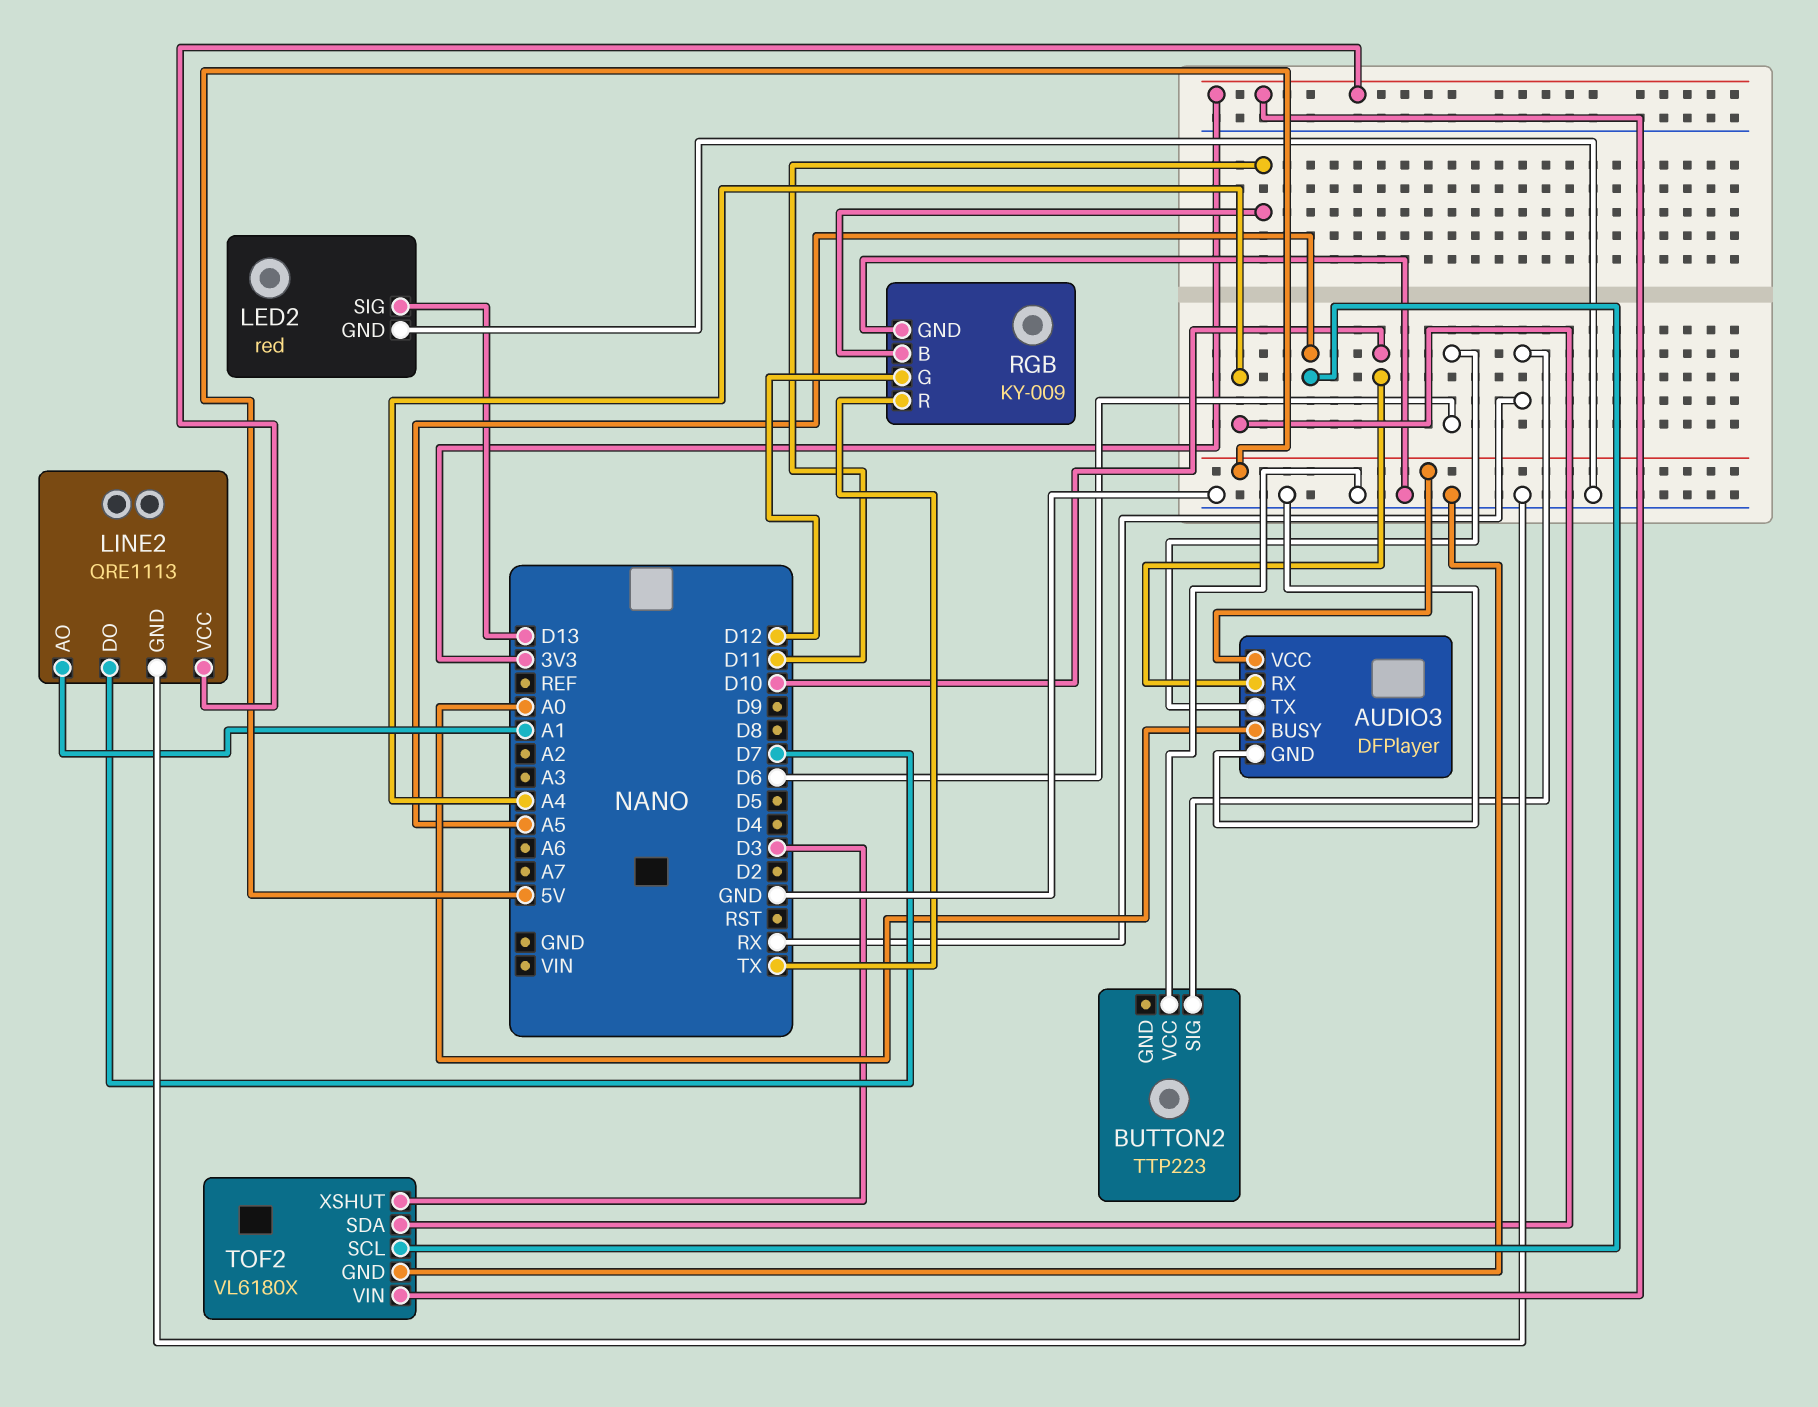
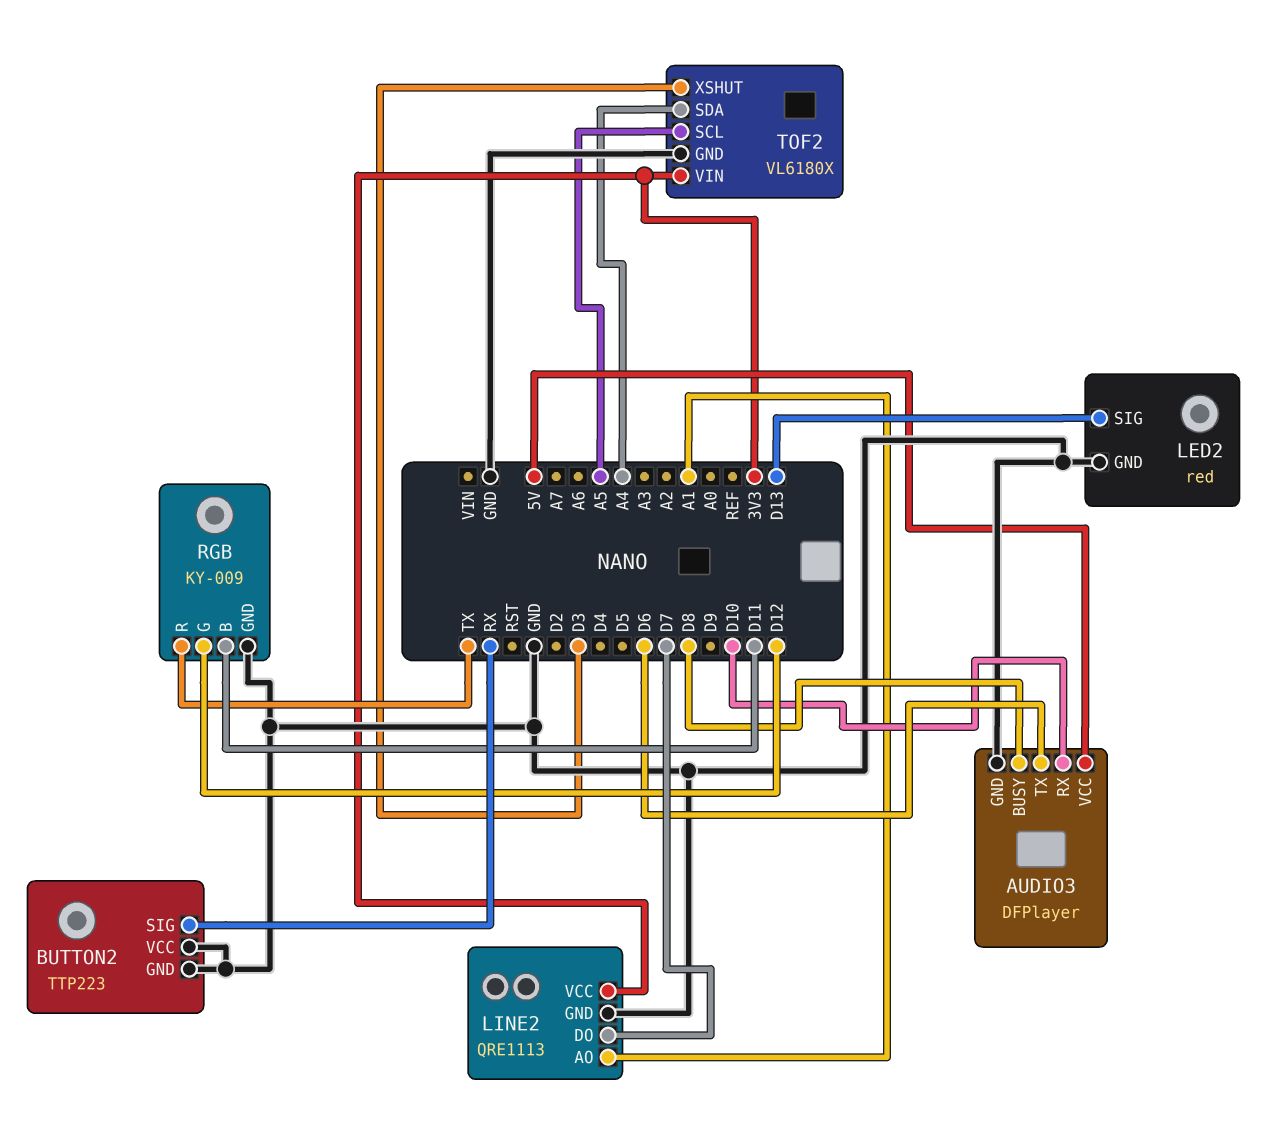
AUDIO3 pin BUSY: A0 -> D8
BUTTON2 pin GND: none -> GND

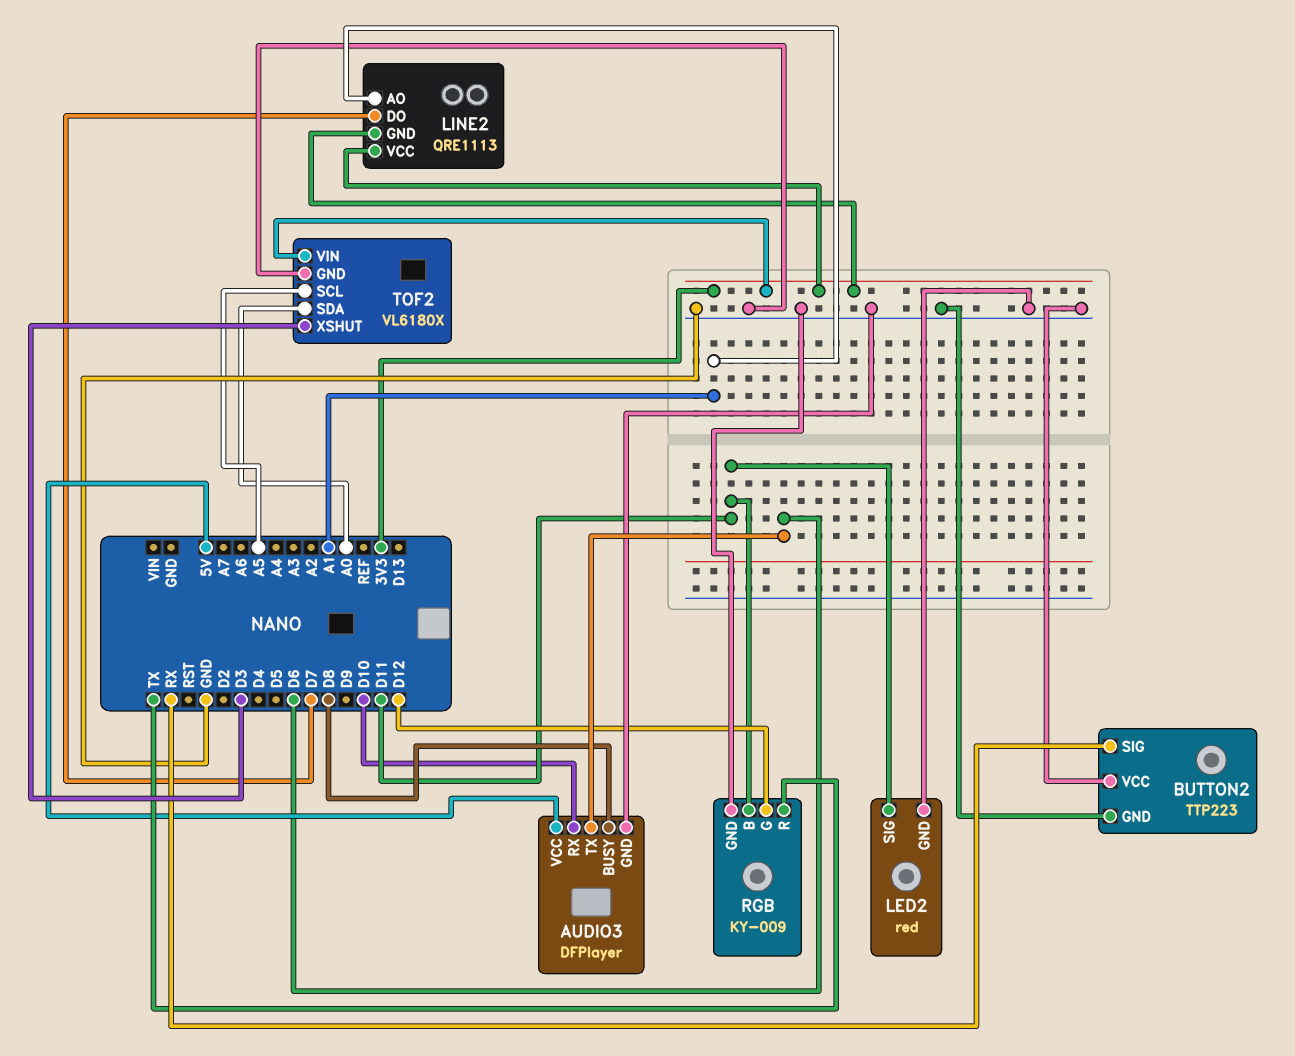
LED2 pin SIG: D13 -> D11
LINE2 pin GND: GND -> 3V3
TOF2 pin SDA: A4 -> A0

